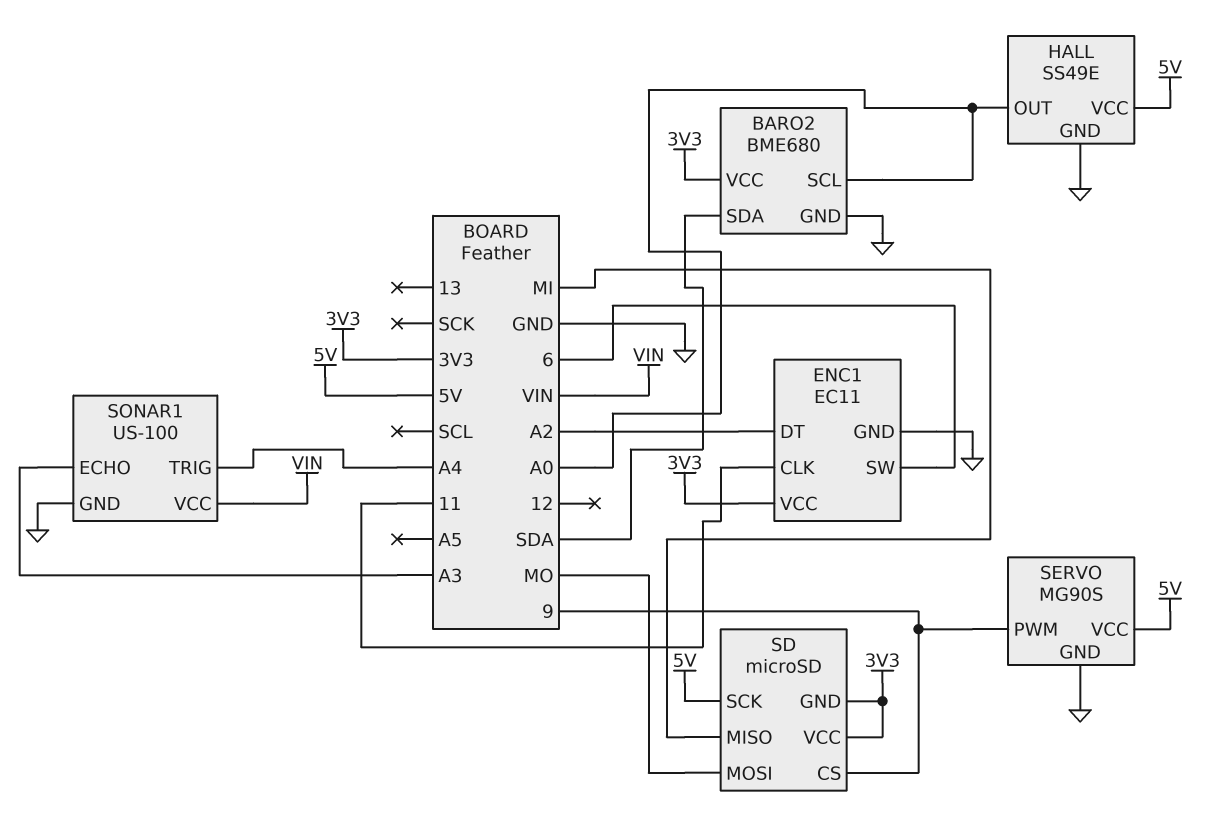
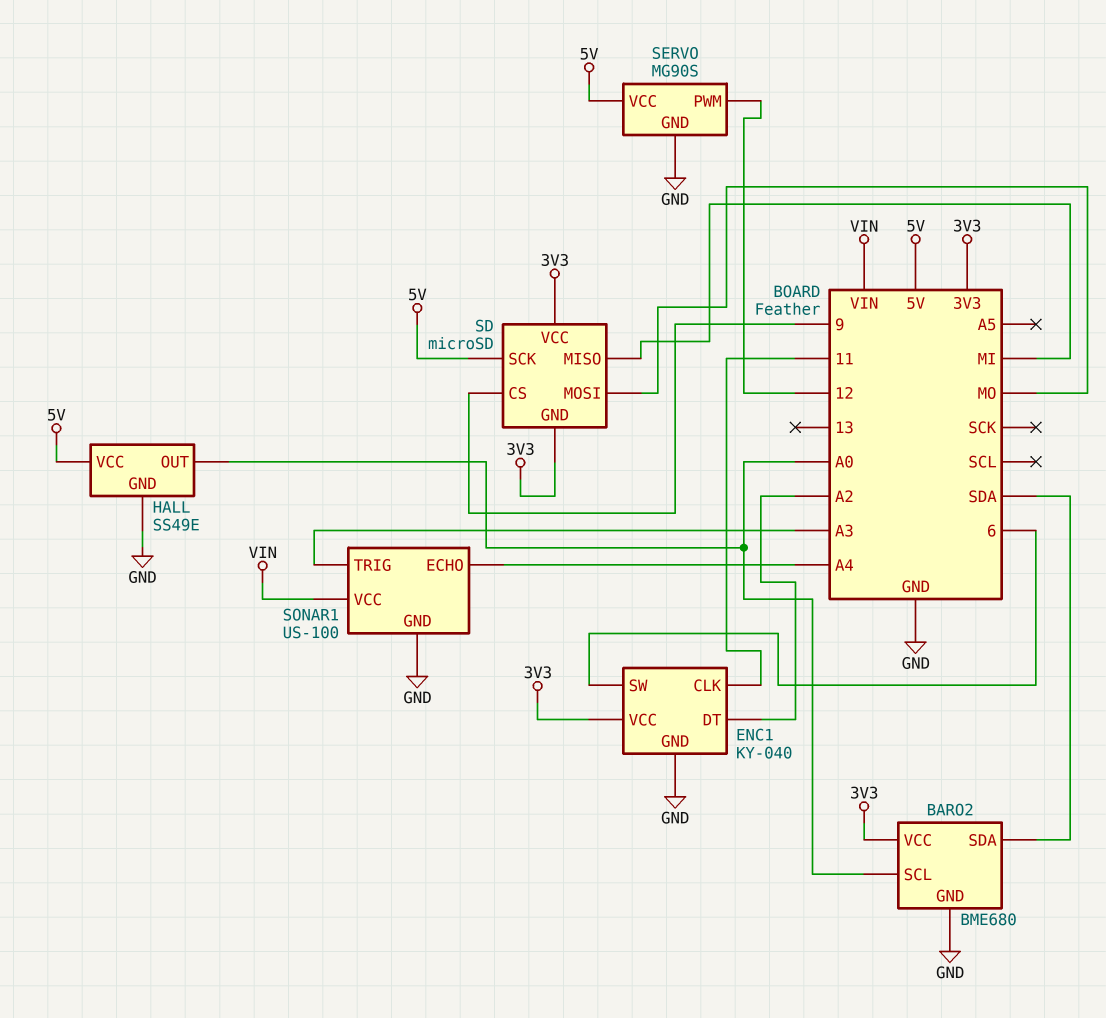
ENC1: EC11 -> KY-040
SERVO pin PWM: 9 -> 12
SONAR1 pin ECHO: A3 -> A4
SONAR1 pin TRIG: A4 -> A3

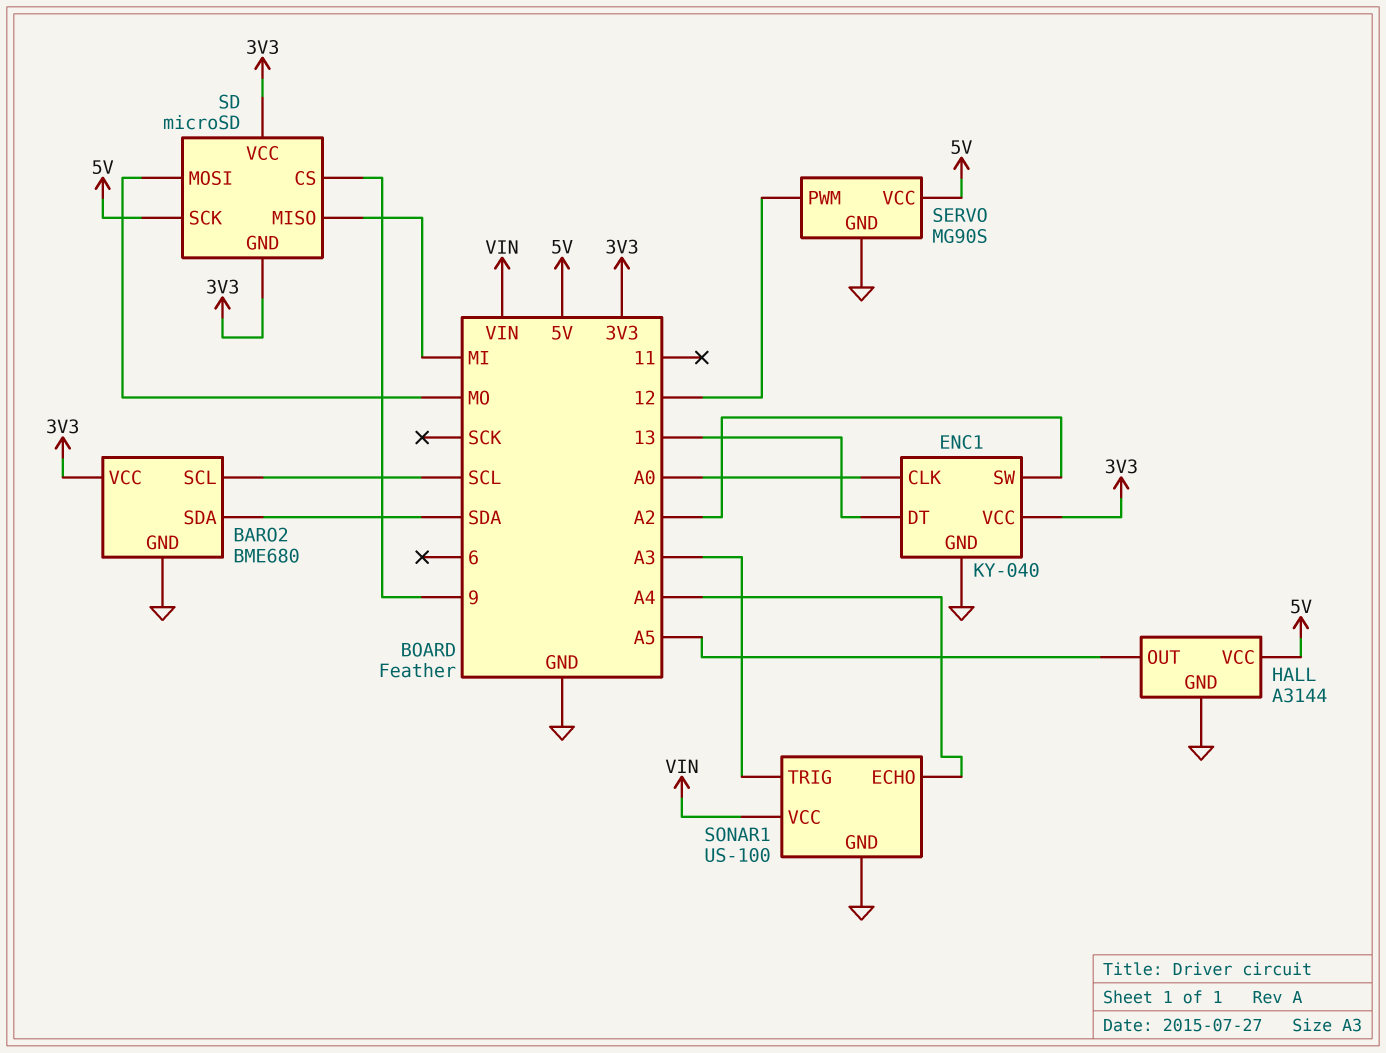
BARO2 pin SCL: A0 -> SCL
ENC1 pin CLK: 11 -> A0
ENC1 pin DT: A2 -> 13
ENC1 pin SW: 6 -> A2
HALL: SS49E -> A3144
HALL pin OUT: A0 -> A5

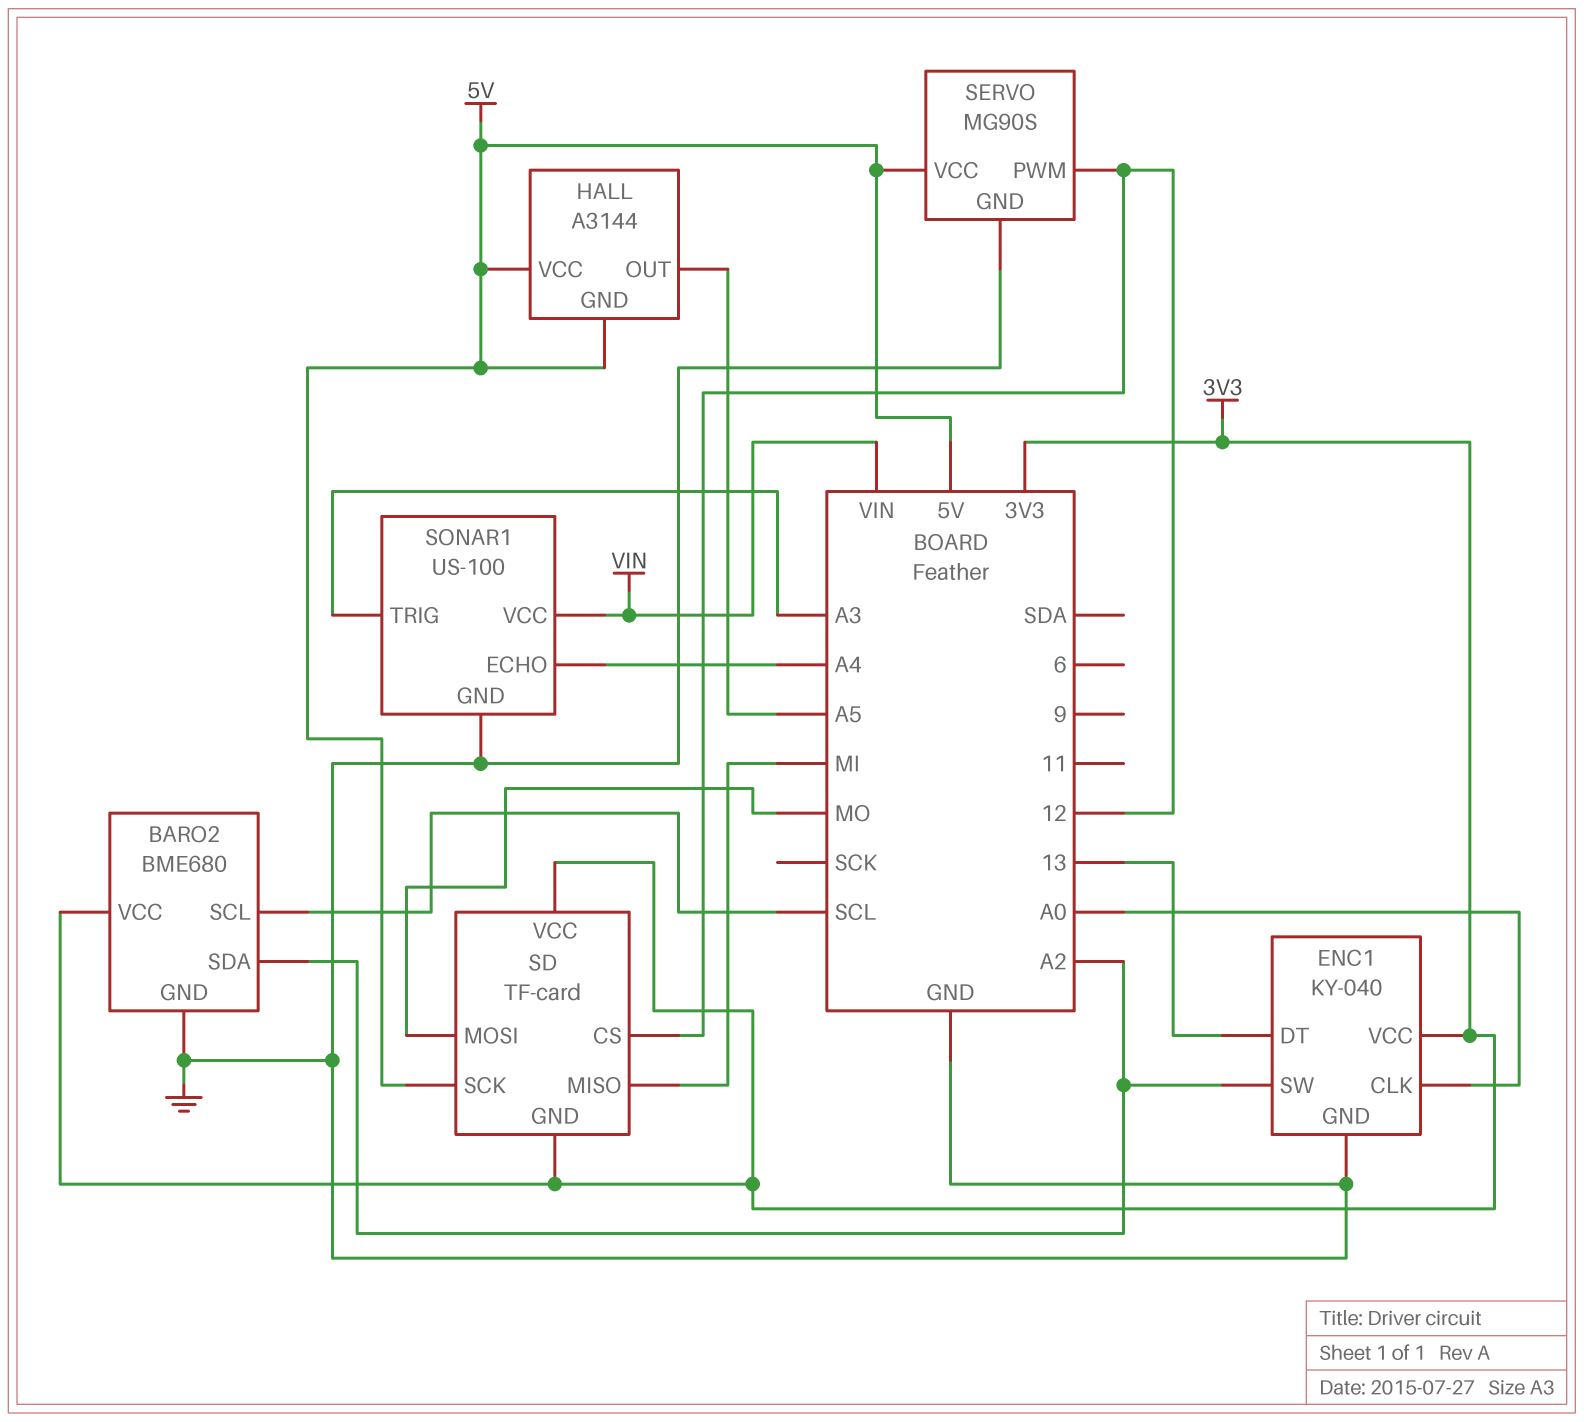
BARO2 pin SDA: SDA -> A2
HALL pin GND: GND -> 5V
SD: microSD -> TF-card
SD pin CS: 9 -> 12

